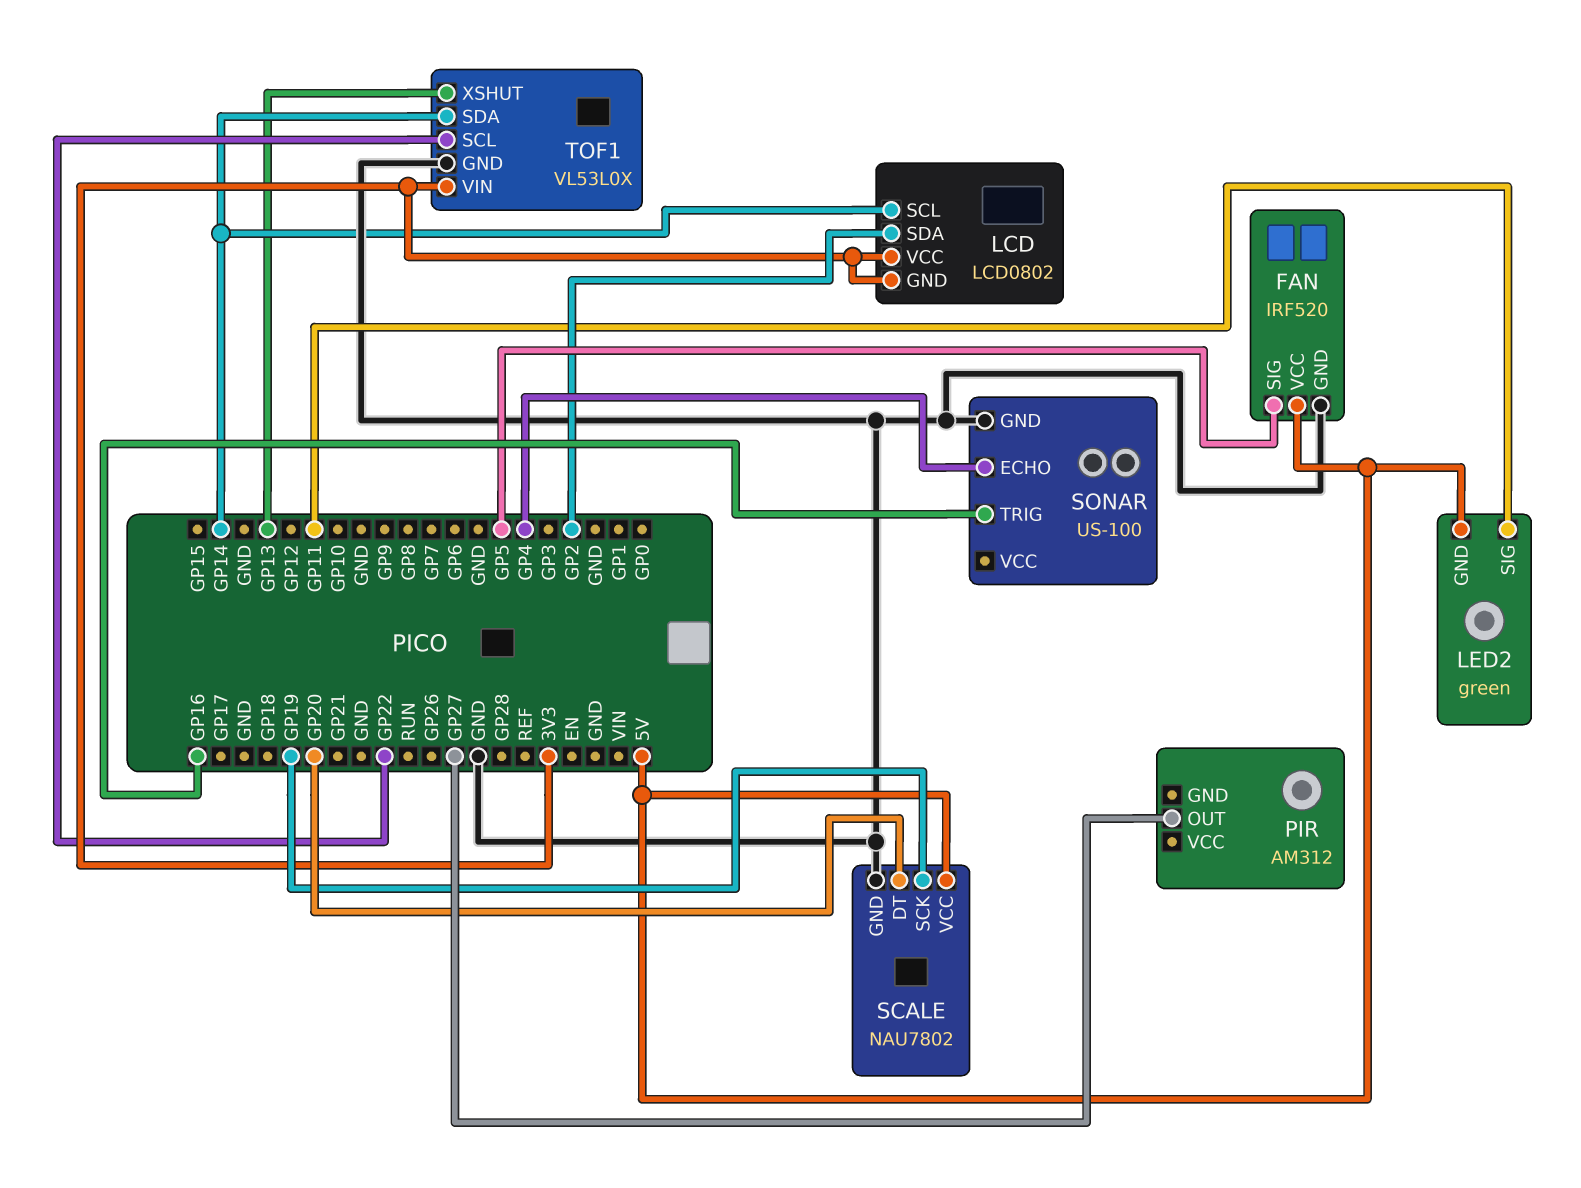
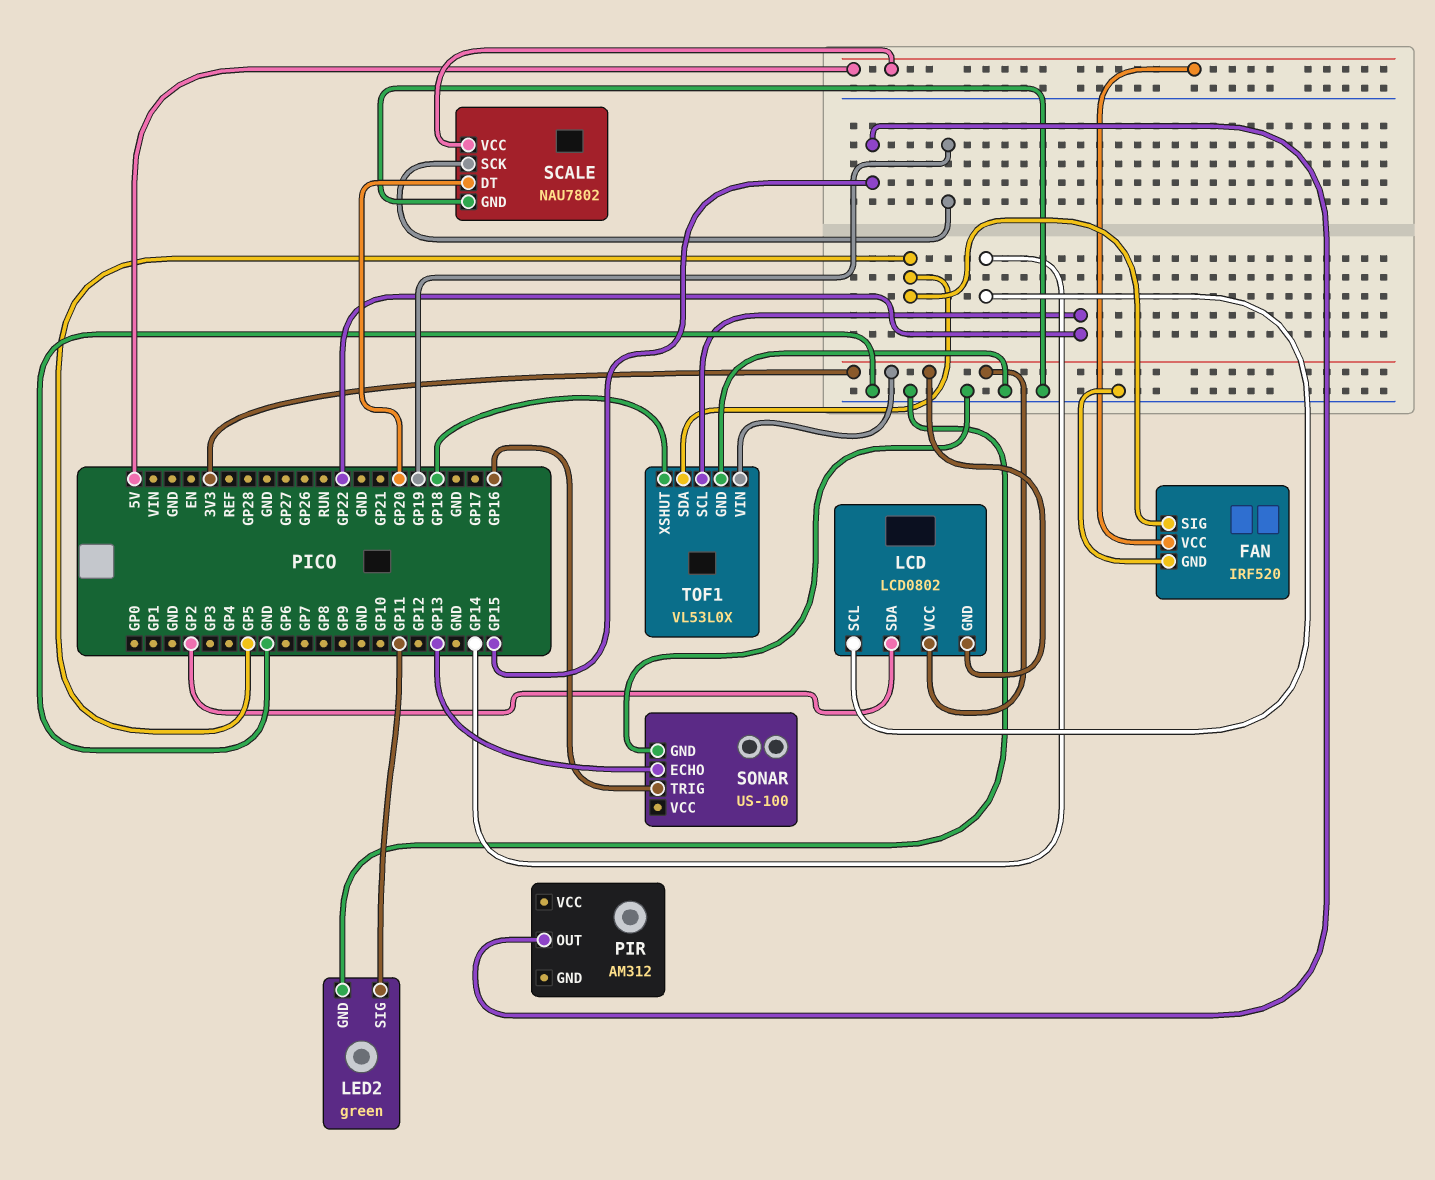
LED2 pin GND: 5V -> GND
PIR pin OUT: GP27 -> GP15
SONAR pin ECHO: GP4 -> GP13
TOF1 pin SDA: GP14 -> GP5
TOF1 pin XSHUT: GP13 -> GP18

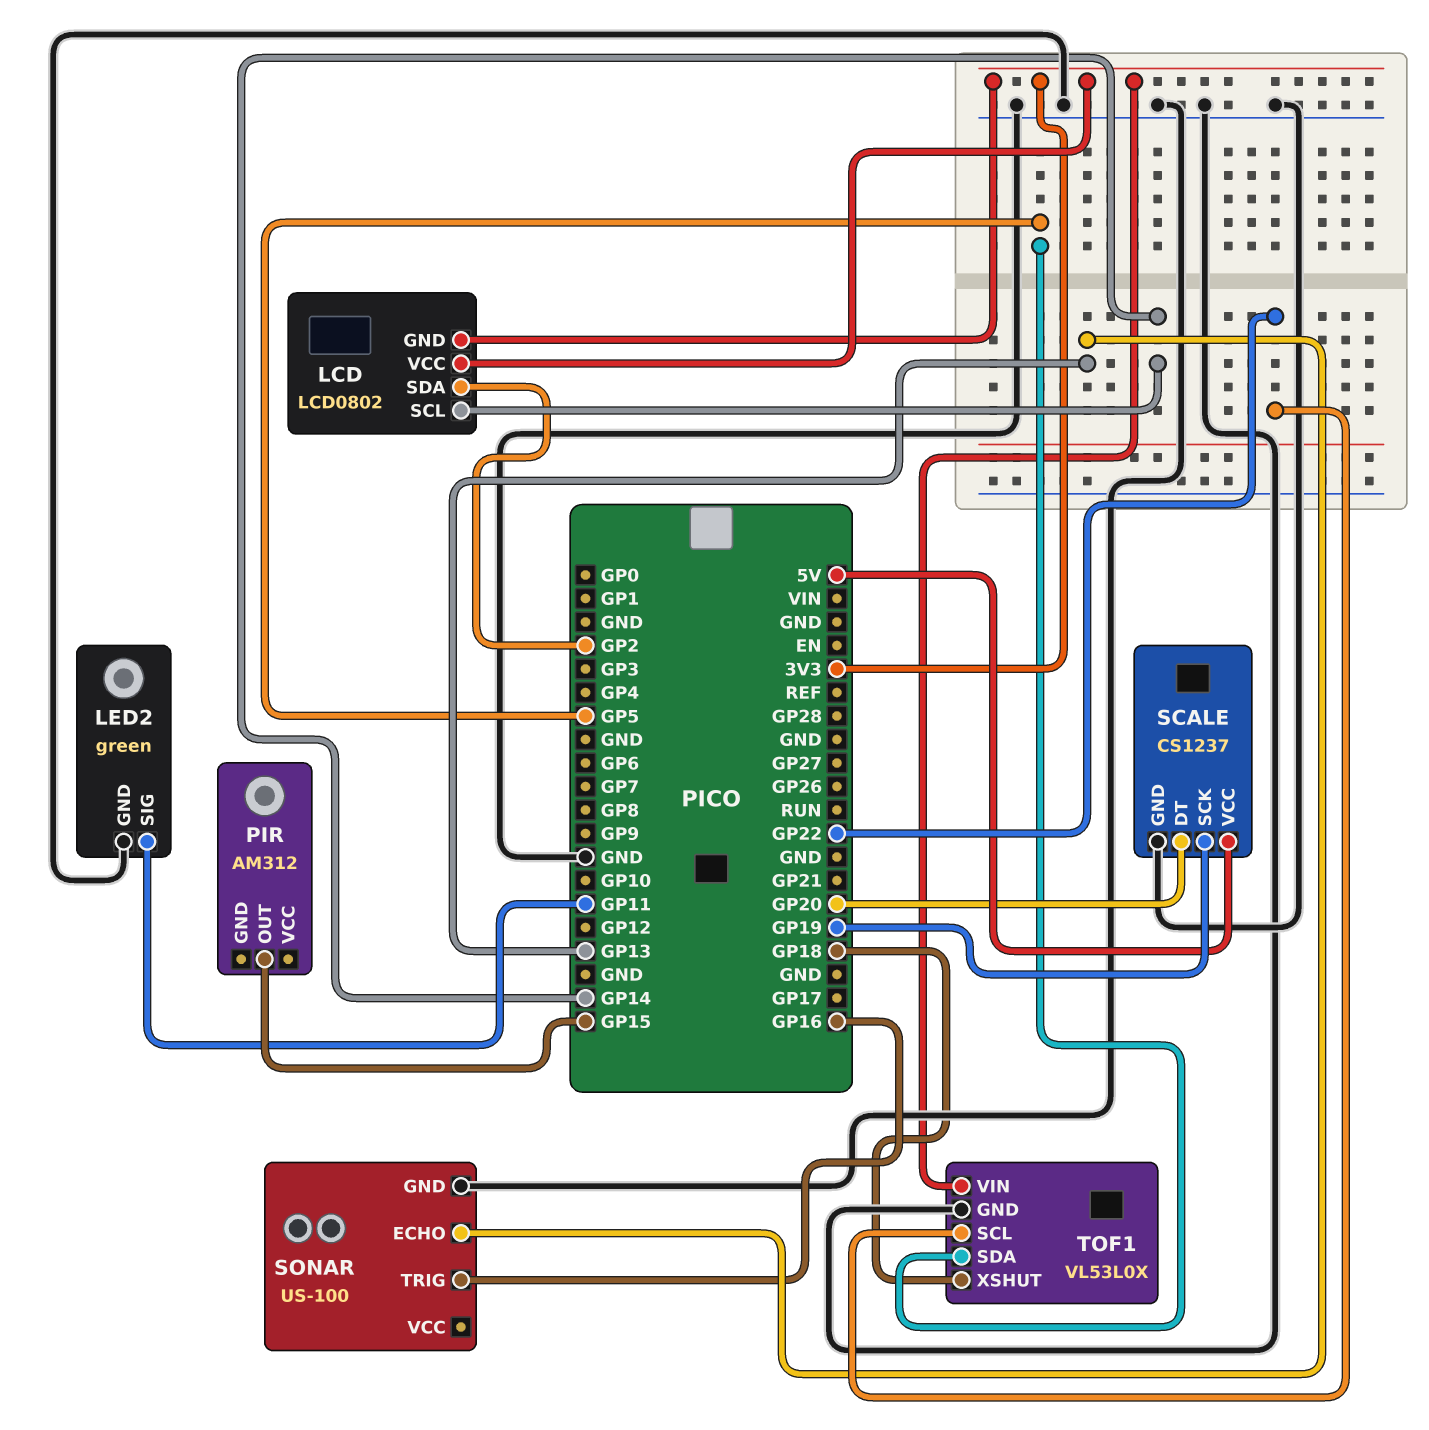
FAN: IRF520 -> none
FAN pin GND: GND -> none
FAN pin SIG: GP5 -> none
FAN pin VCC: 5V -> none
SCALE: NAU7802 -> CS1237

